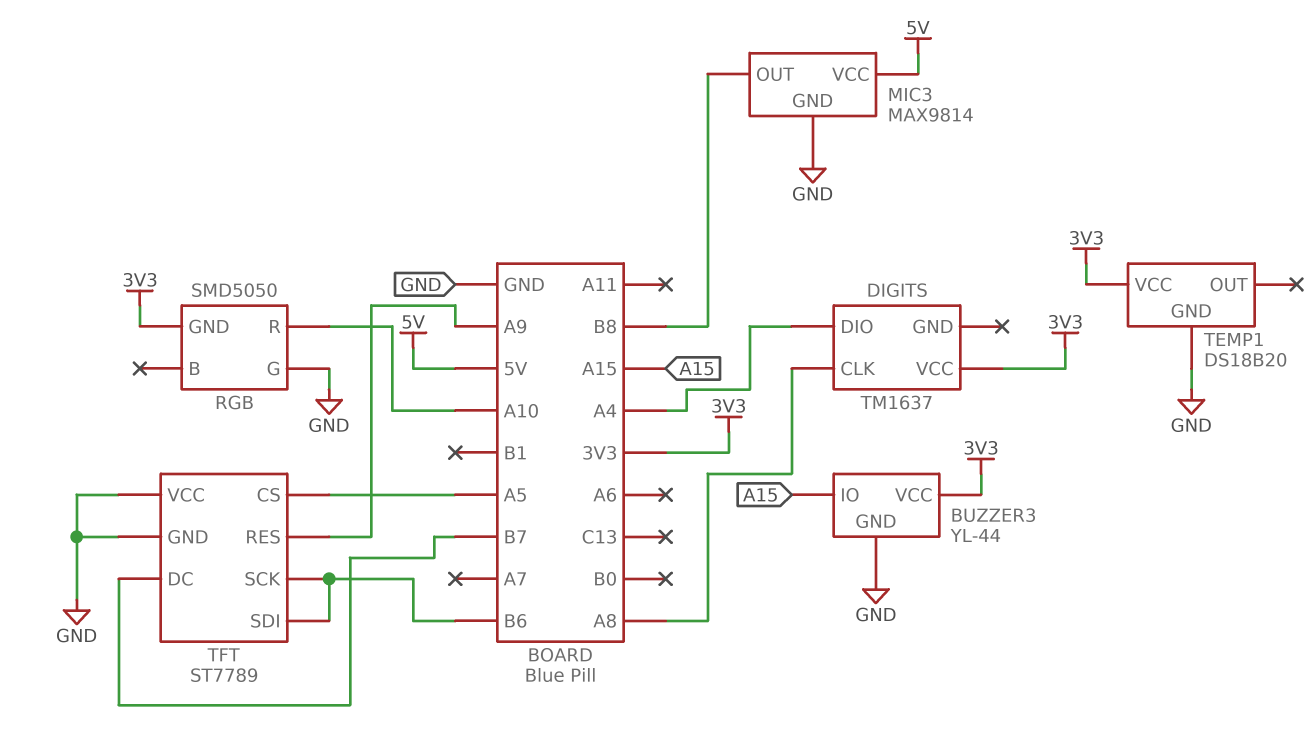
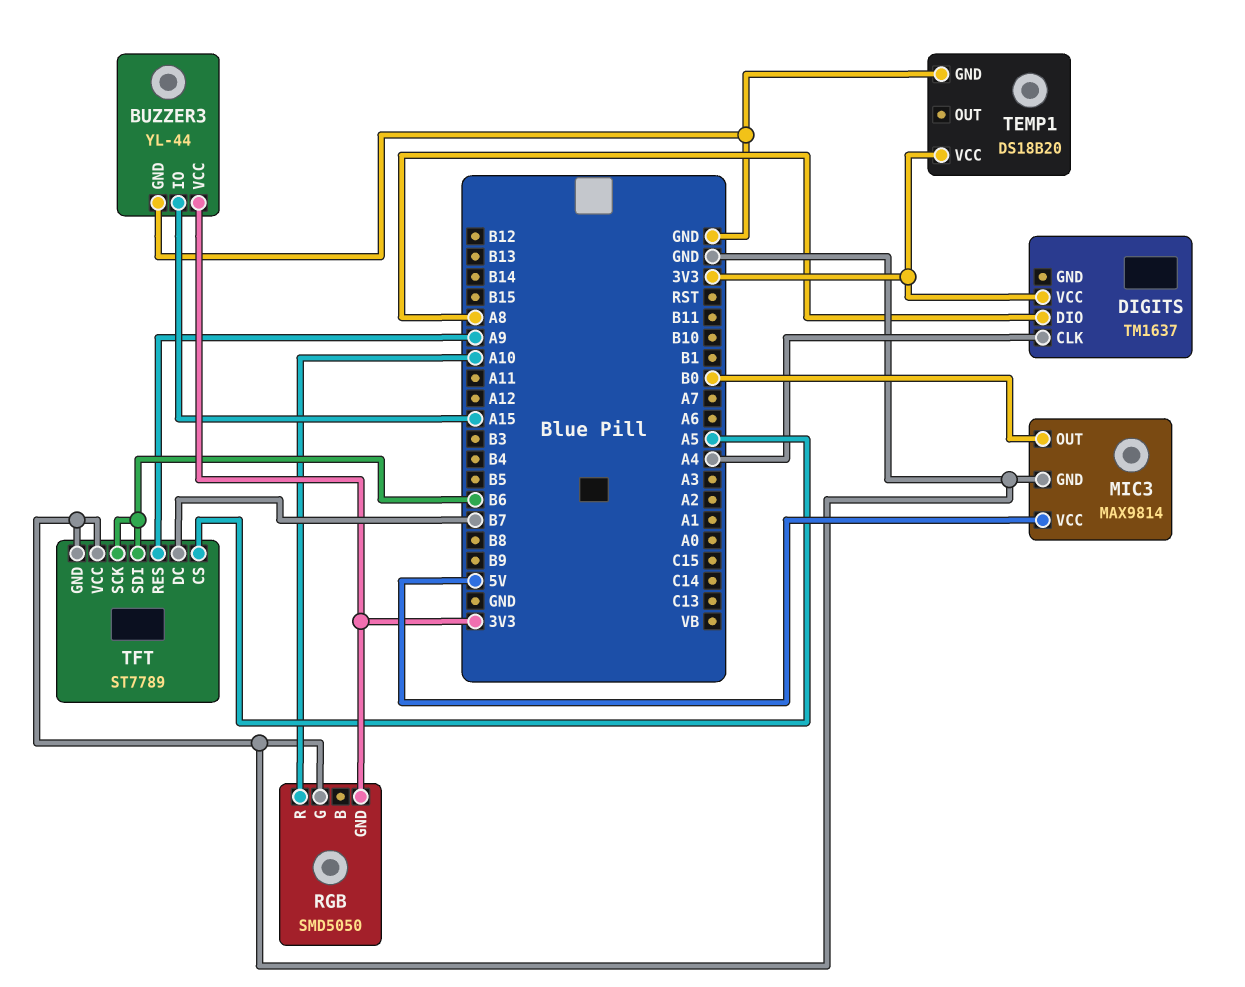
DIGITS pin CLK: A8 -> A4
DIGITS pin DIO: A4 -> A8
MIC3 pin OUT: B8 -> B0

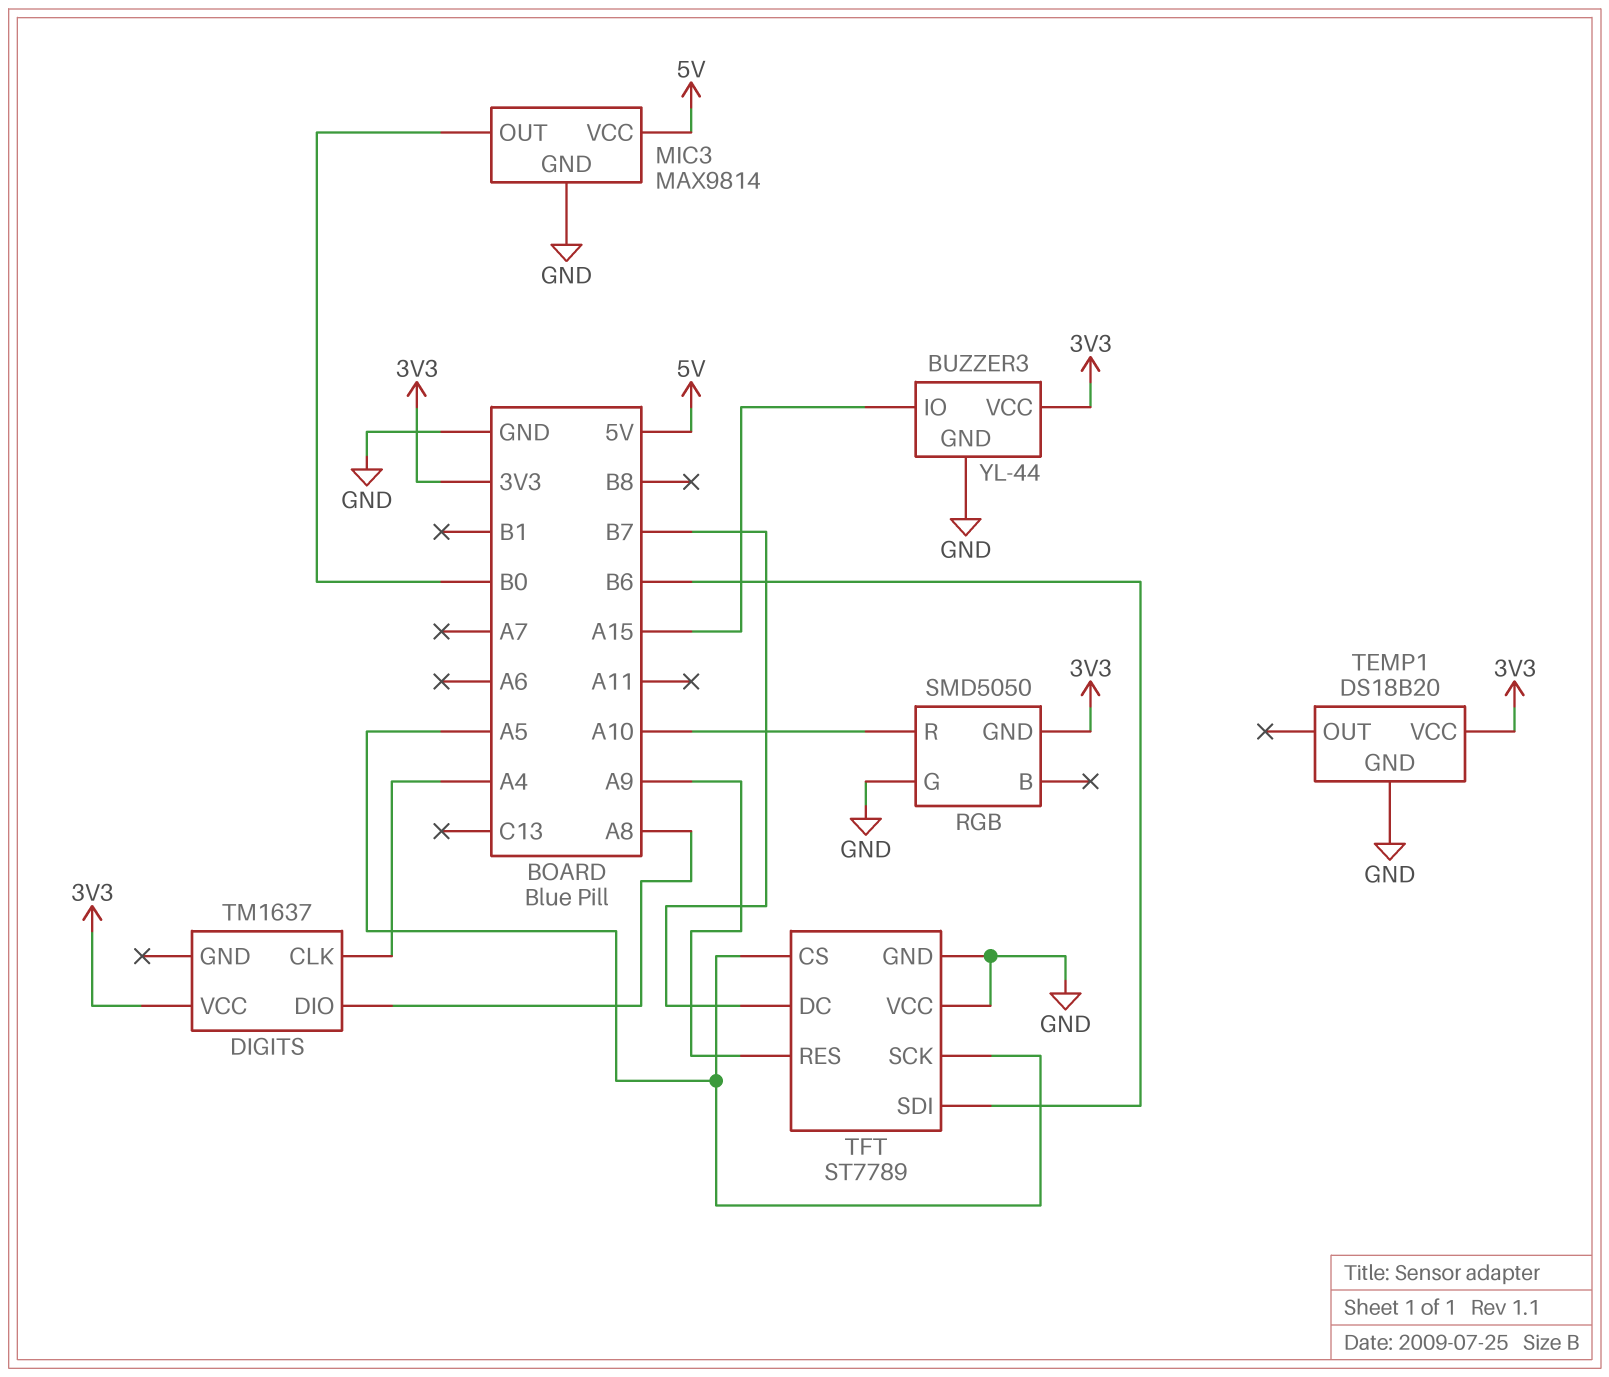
TFT pin SCK: B6 -> A5

